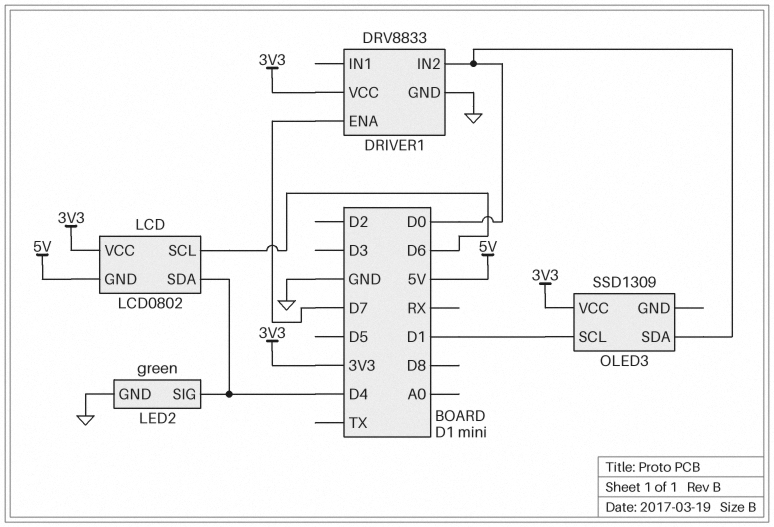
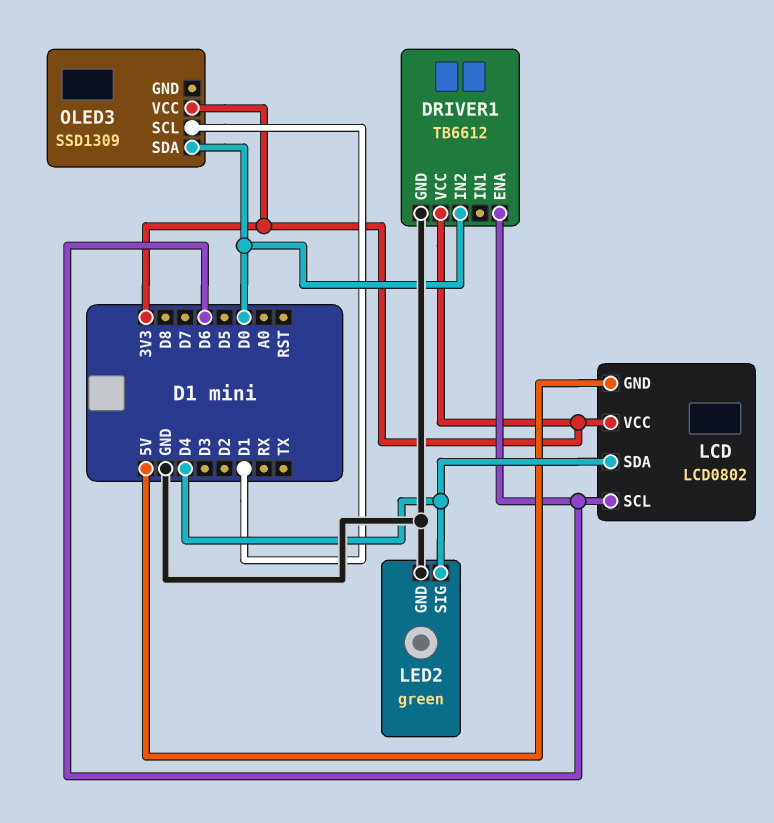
DRIVER1: DRV8833 -> TB6612
DRIVER1 pin ENA: D7 -> D6

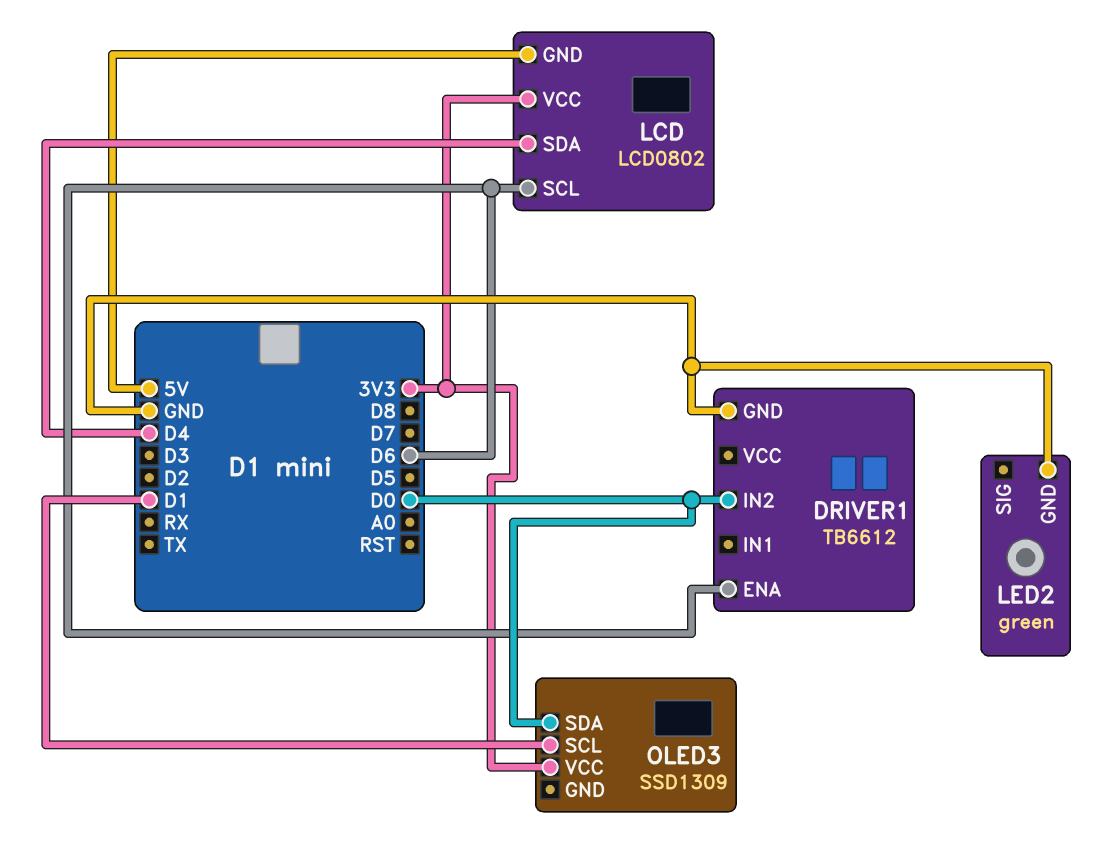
DRIVER1 pin VCC: 3V3 -> none
LED2 pin SIG: D4 -> none

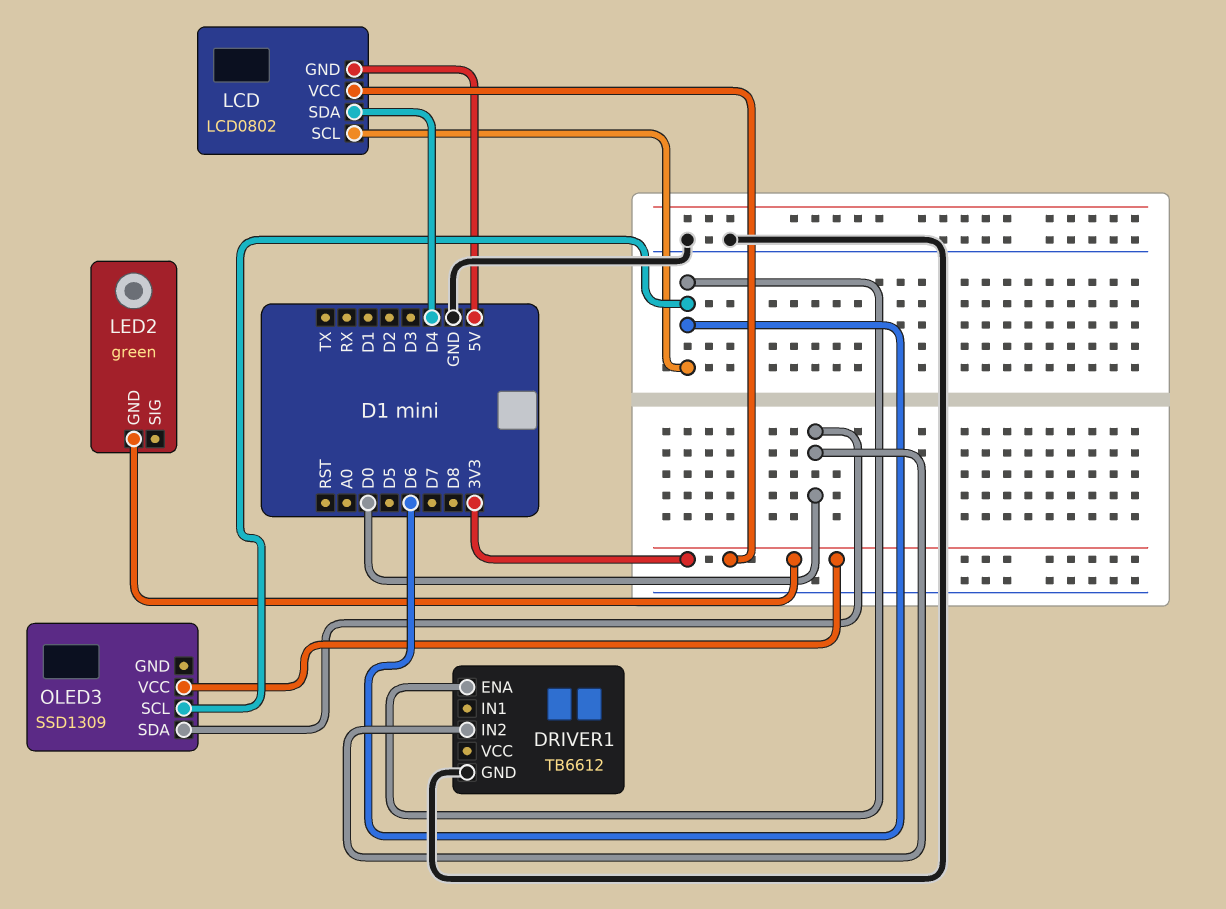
LED2 pin GND: GND -> 3V3
OLED3 pin SCL: D1 -> D6

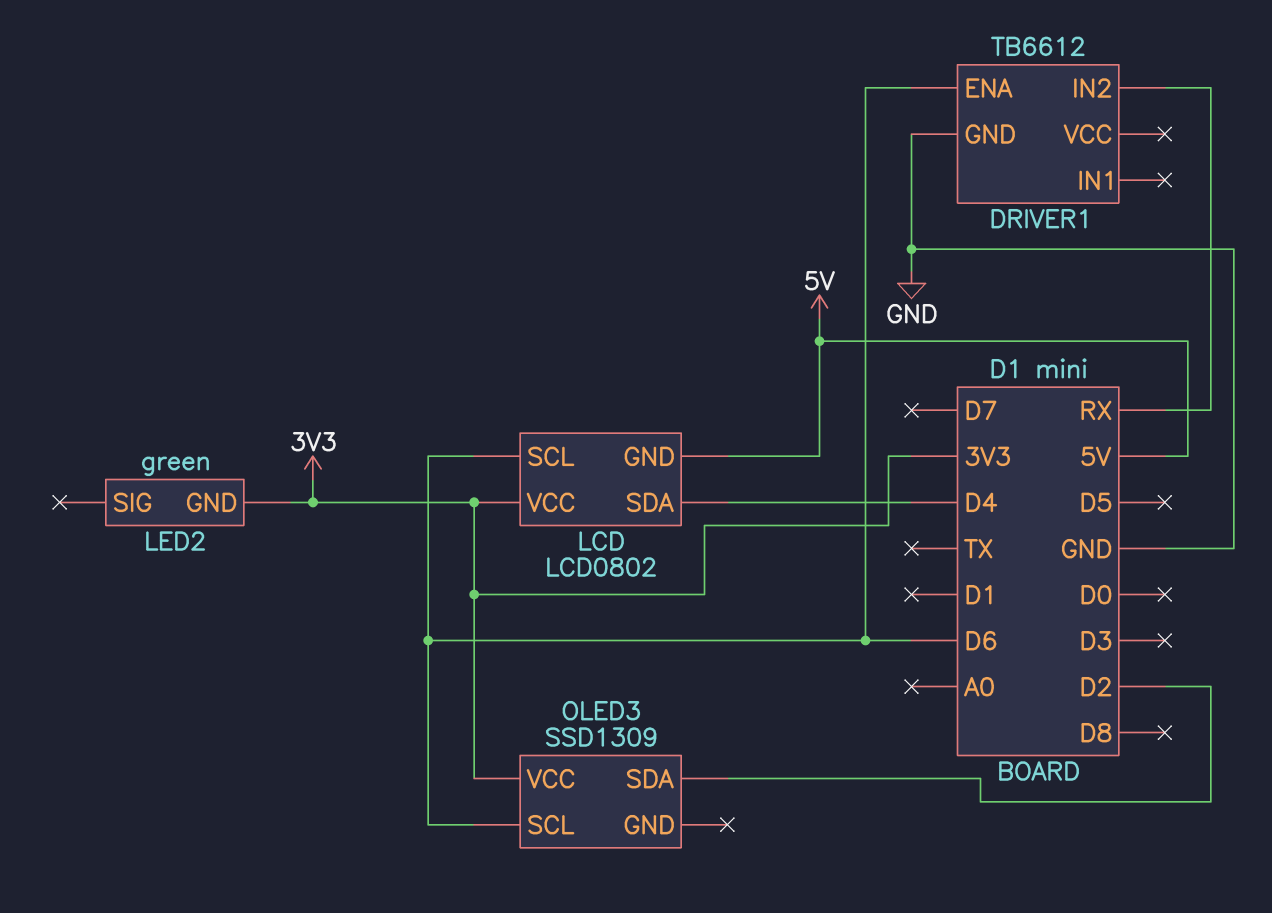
DRIVER1 pin IN2: D0 -> RX
OLED3 pin SDA: D0 -> D2

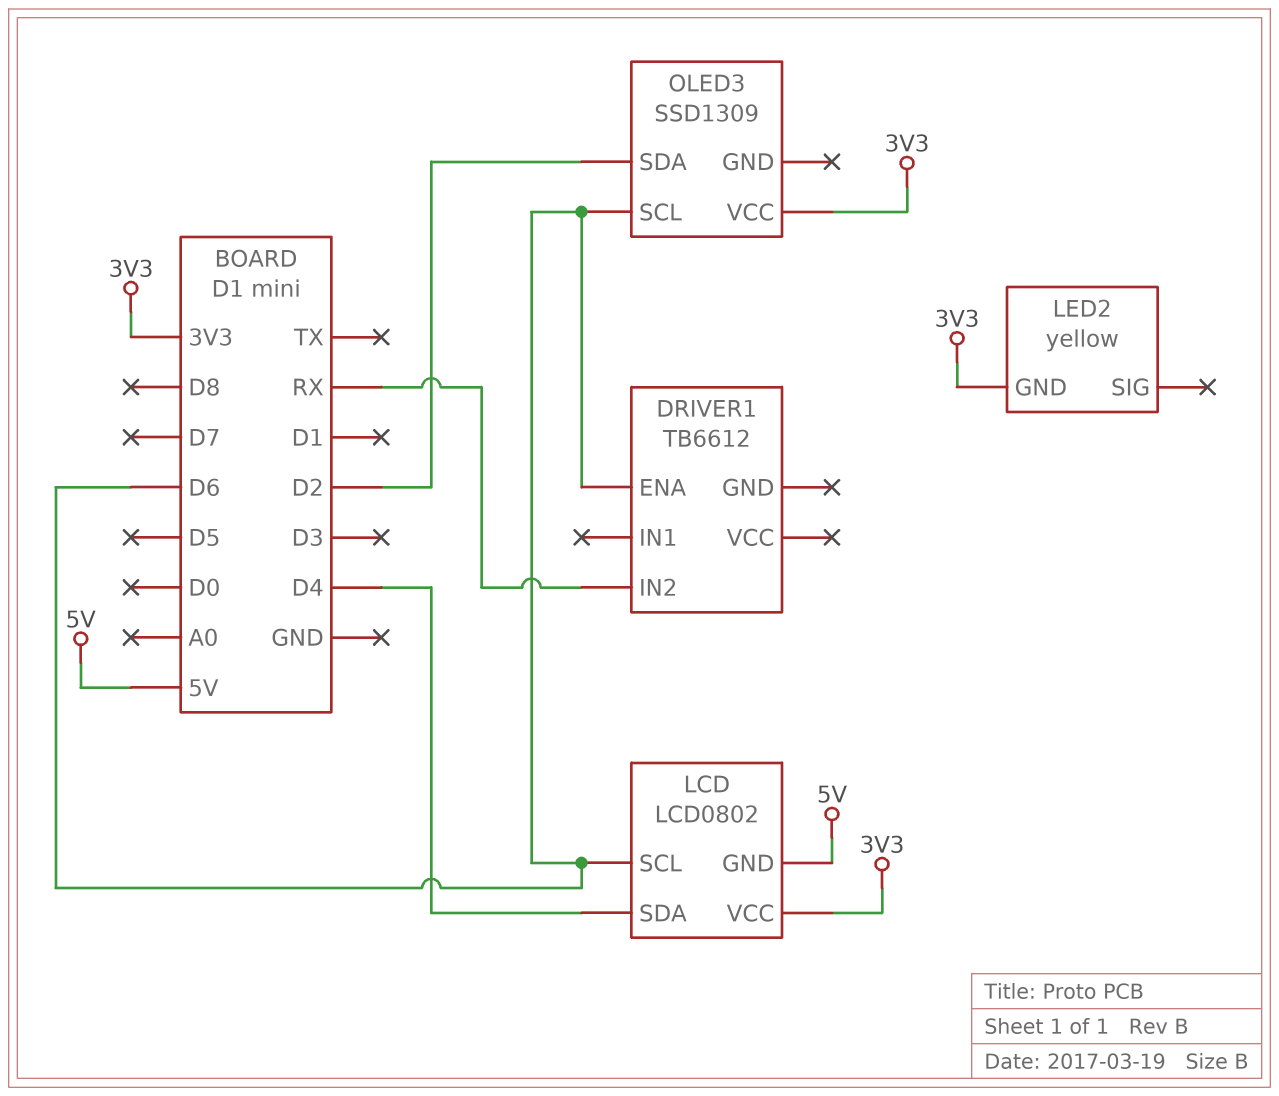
DRIVER1 pin GND: GND -> none
LED2: green -> yellow

